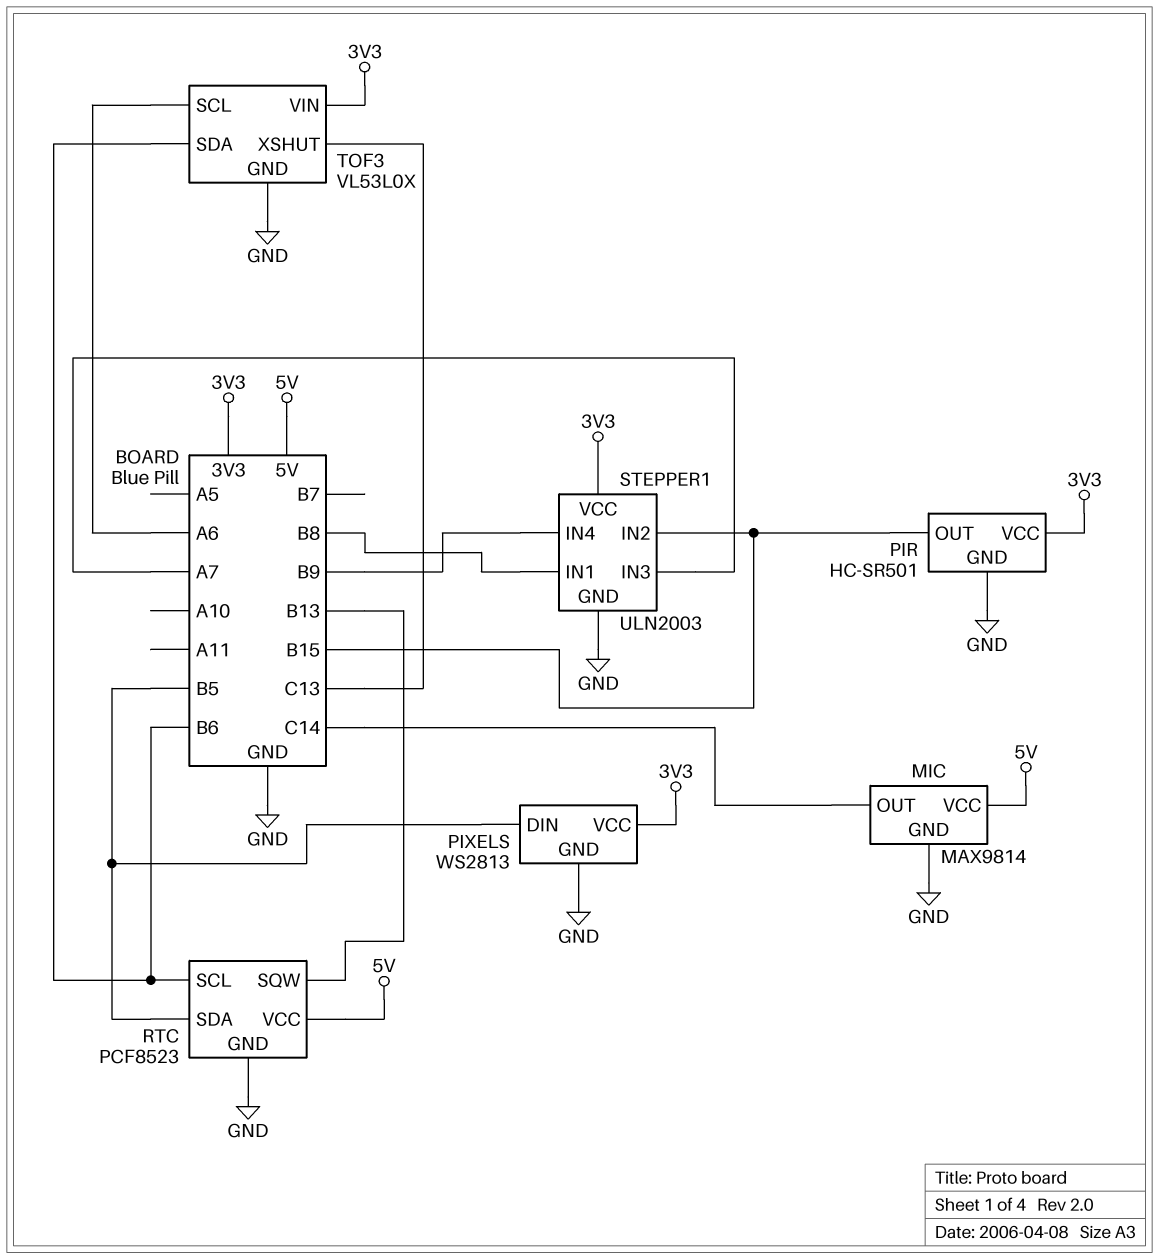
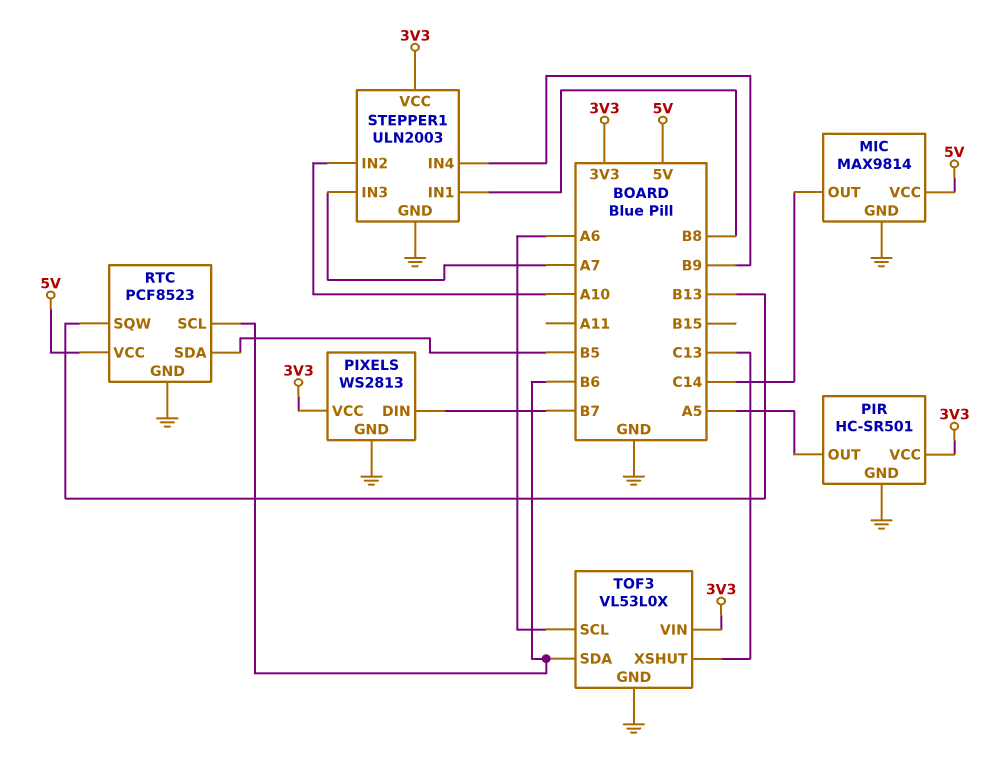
PIR pin OUT: B15 -> A5
PIXELS pin DIN: B5 -> B7
STEPPER1 pin IN2: B15 -> A10

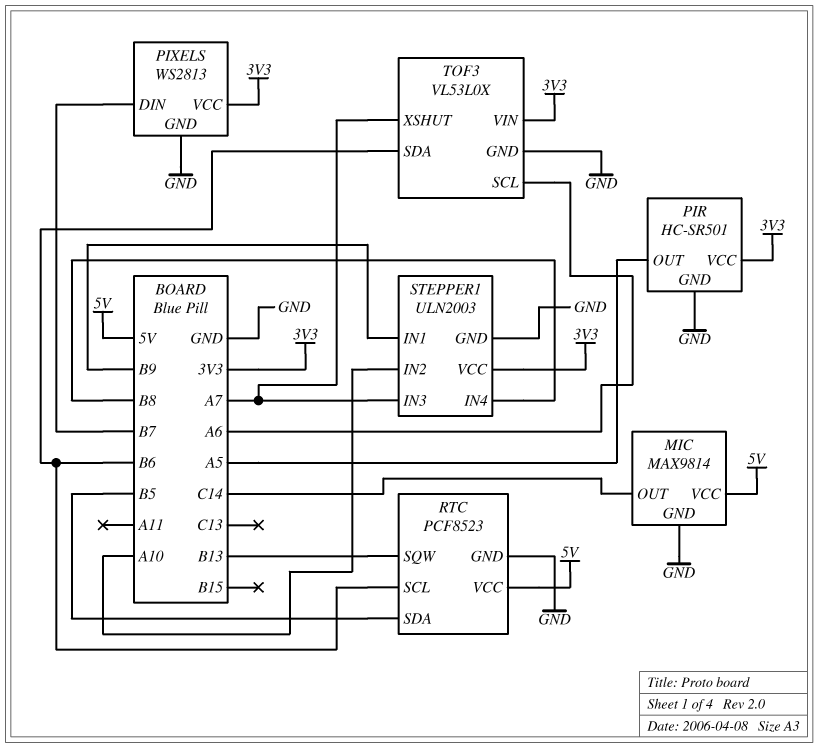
STEPPER1 pin IN1: B8 -> B9
STEPPER1 pin IN4: B9 -> B8
TOF3 pin XSHUT: C13 -> A7

